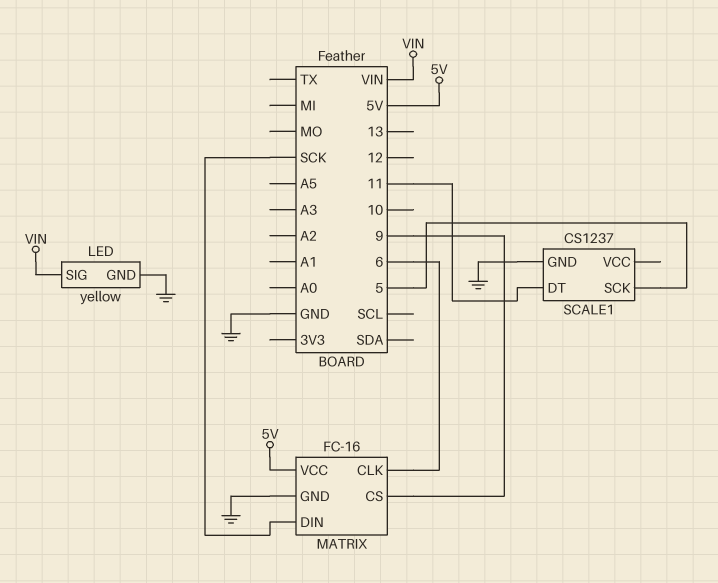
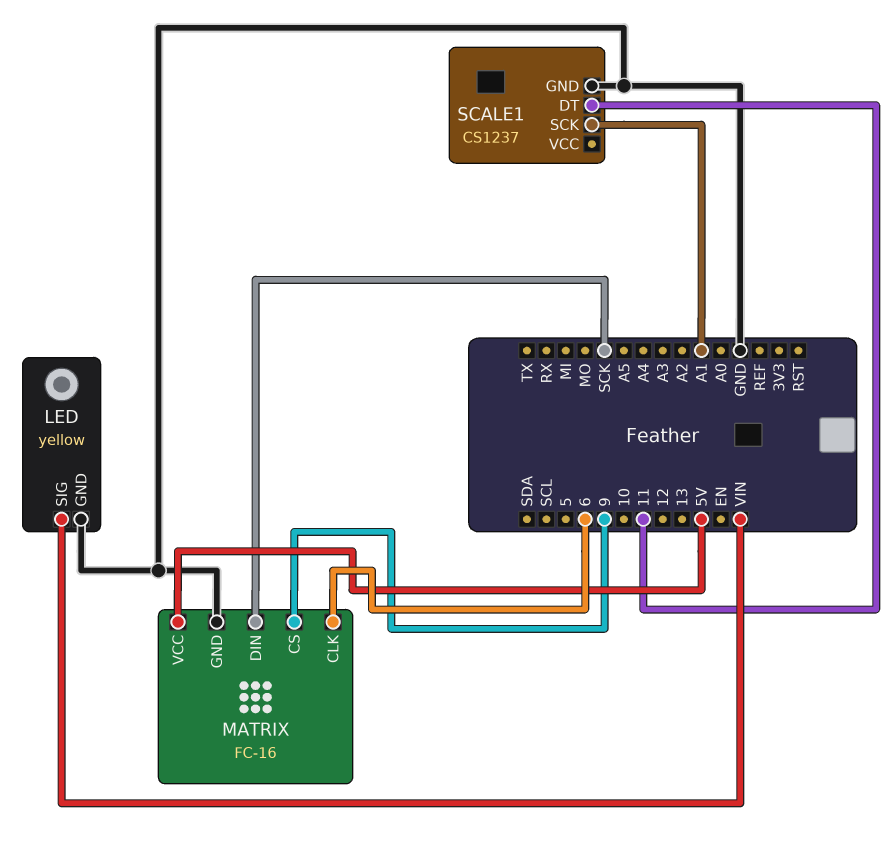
SCALE1 pin SCK: 5 -> A1

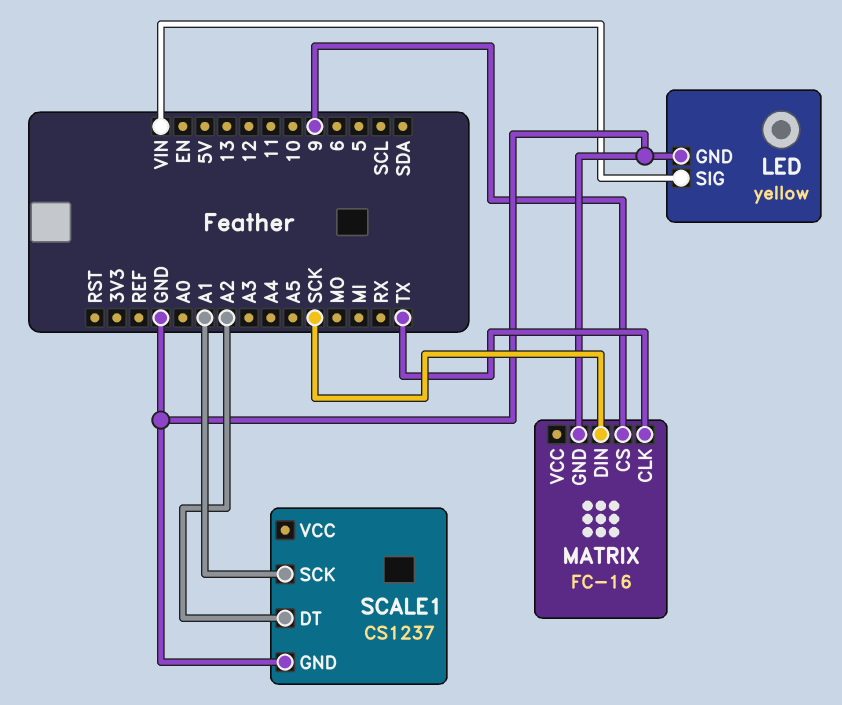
MATRIX pin CLK: 6 -> TX
MATRIX pin VCC: 5V -> none
SCALE1 pin DT: 11 -> A2

